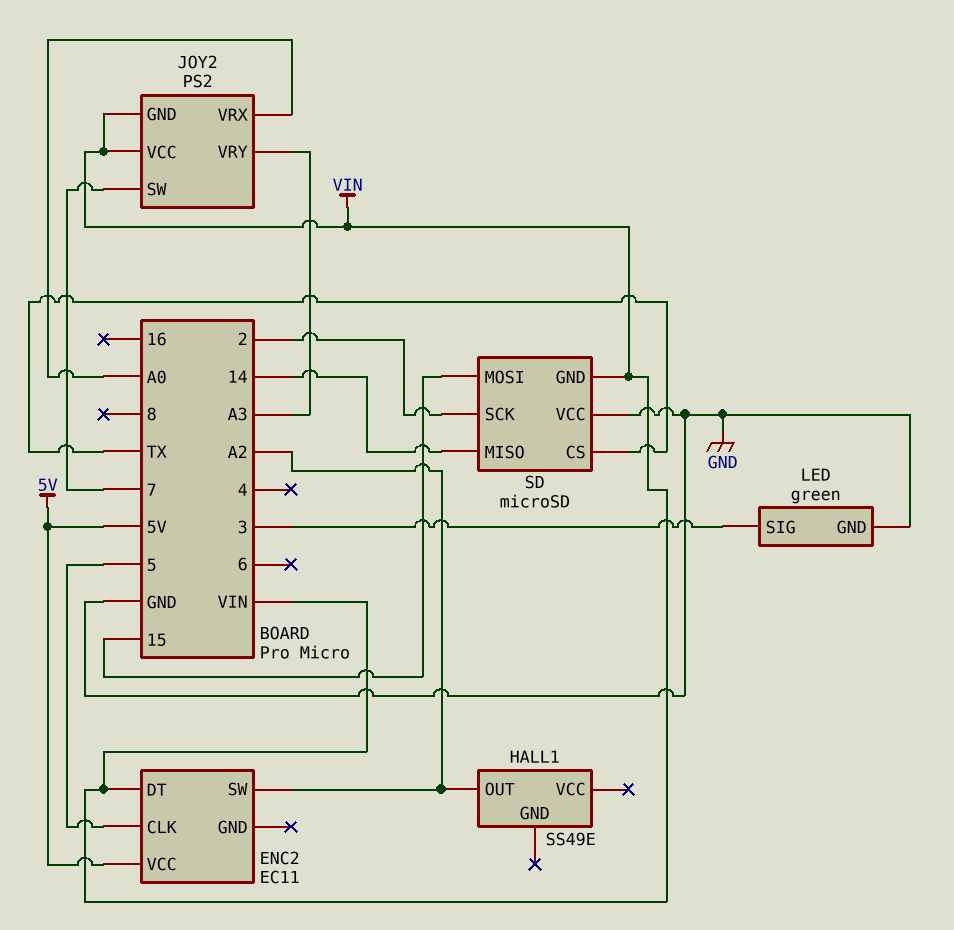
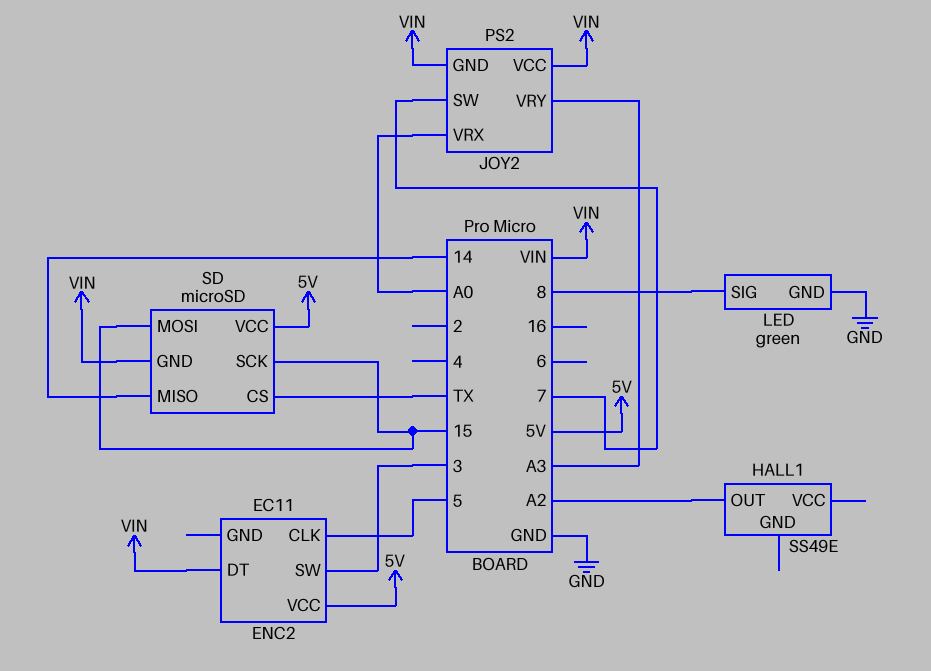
ENC2 pin SW: A2 -> 3
LED pin SIG: 3 -> 8
SD pin SCK: 2 -> 15
SD pin VCC: GND -> 5V

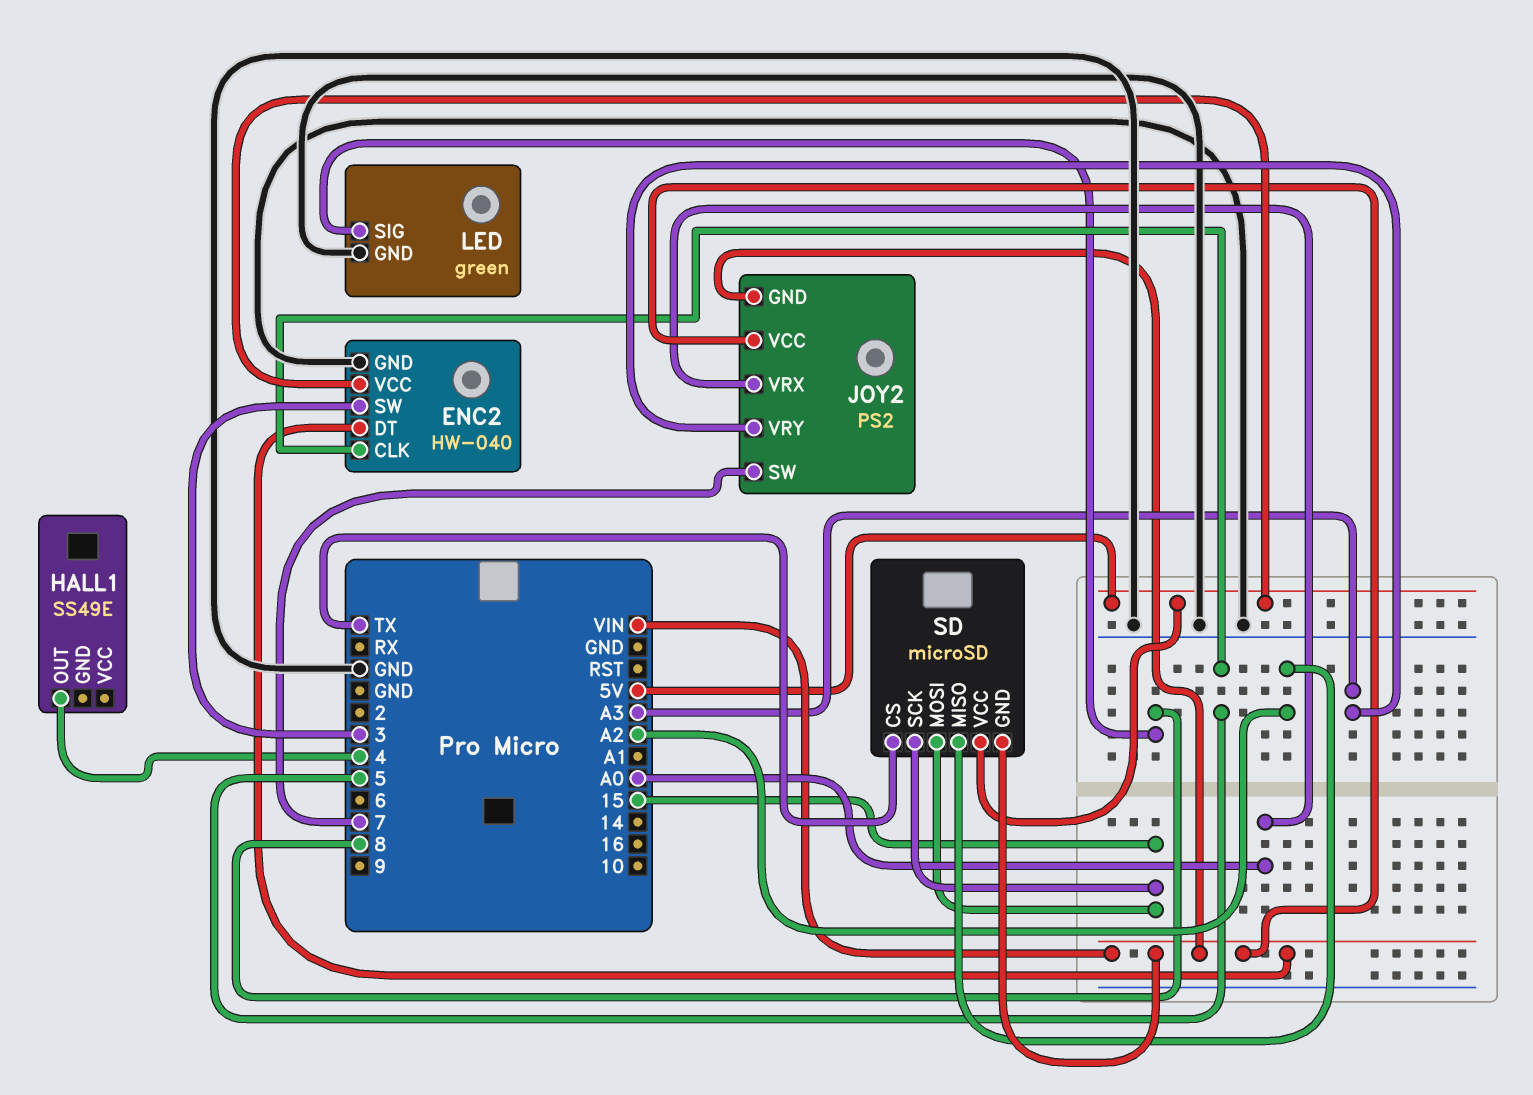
ENC2: EC11 -> HW-040
ENC2 pin GND: none -> GND
HALL1 pin OUT: A2 -> 4
SD pin MISO: 14 -> A2

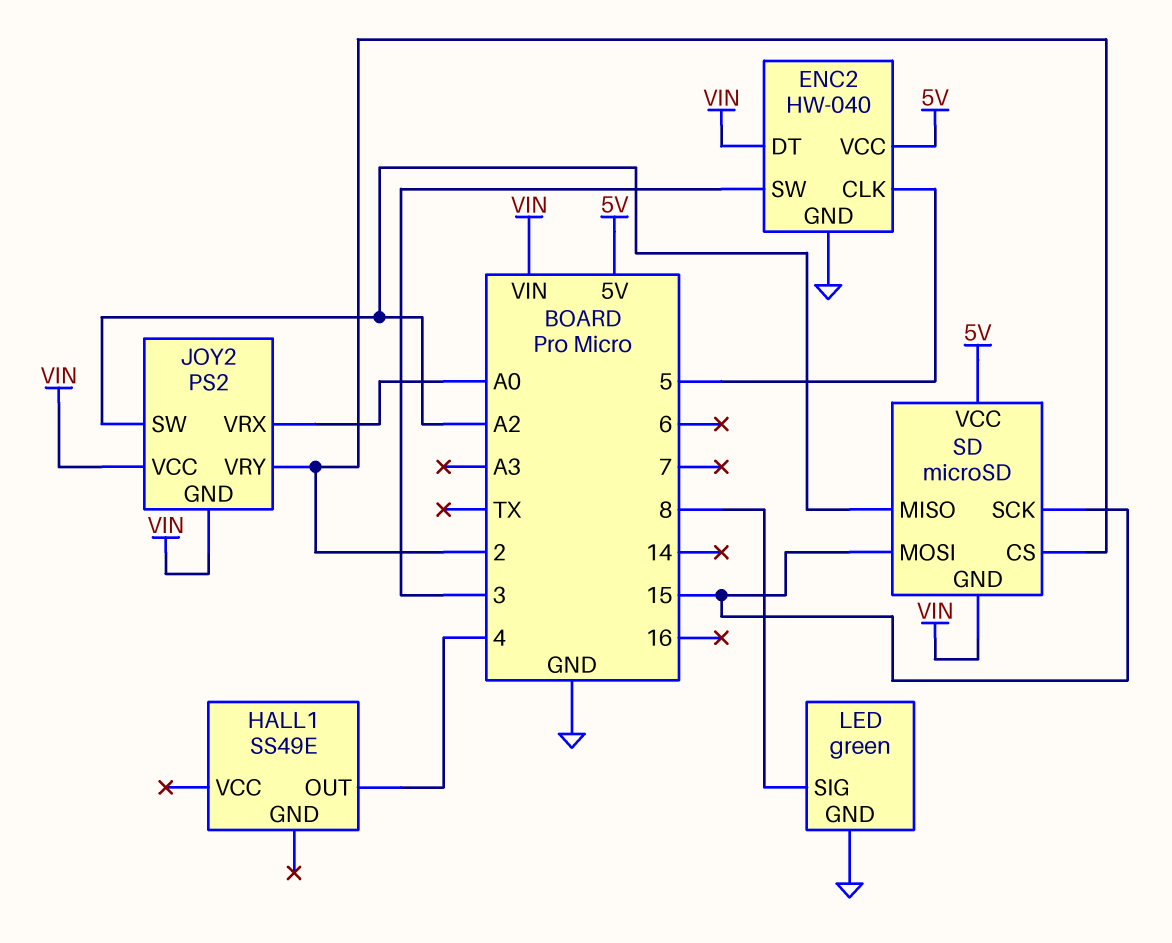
JOY2 pin SW: 7 -> A2
JOY2 pin VRY: A3 -> 2
SD pin CS: TX -> 2

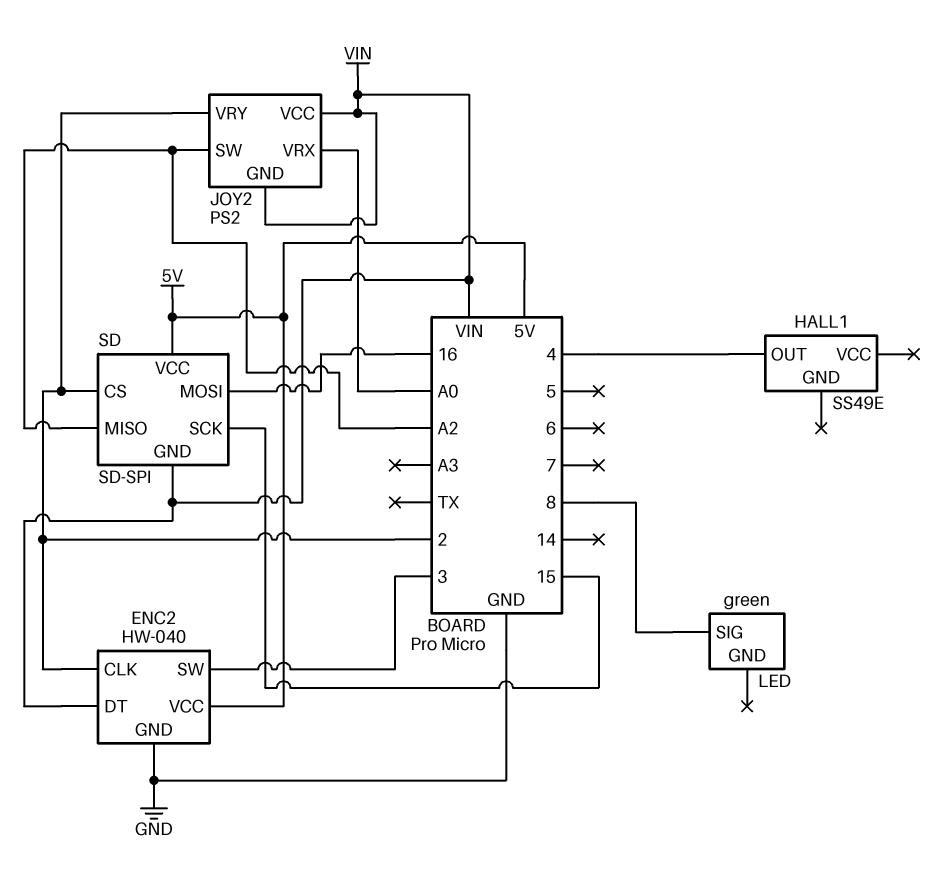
ENC2 pin CLK: 5 -> 2
LED pin GND: GND -> none
SD: microSD -> SD-SPI
SD pin MOSI: 15 -> 16

